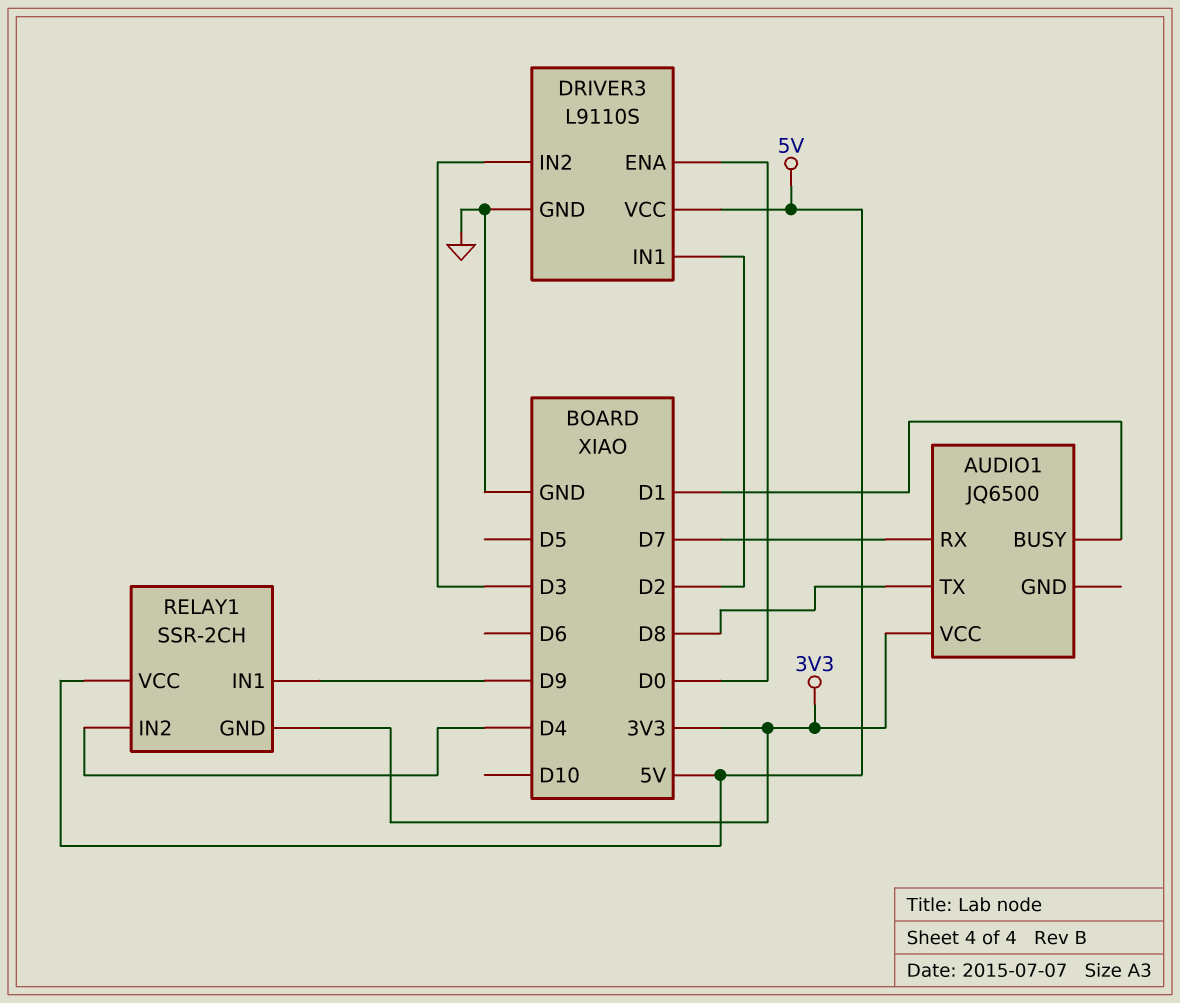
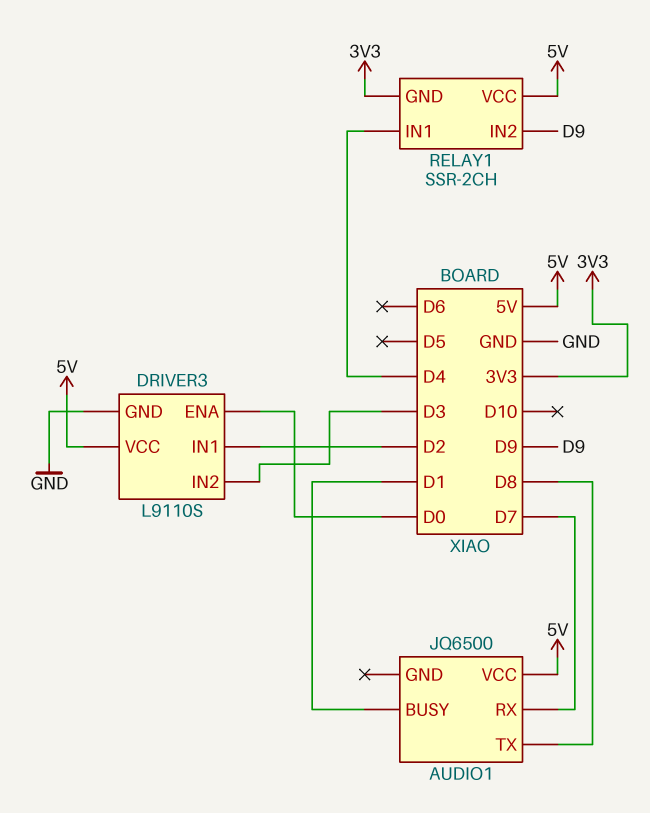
AUDIO1 pin VCC: 3V3 -> 5V
RELAY1 pin IN1: D9 -> D4
RELAY1 pin IN2: D4 -> D9

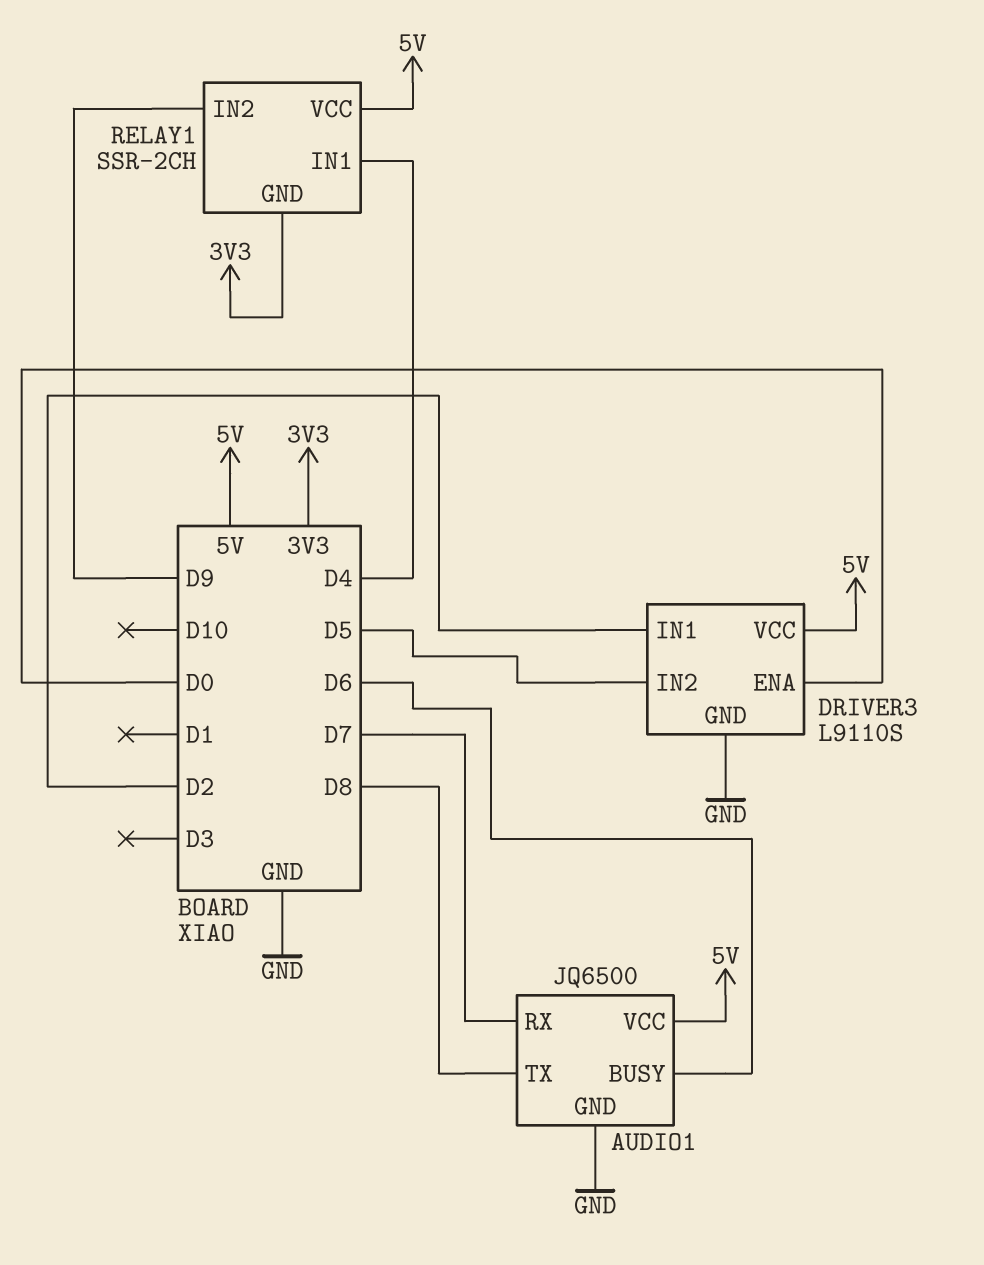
AUDIO1 pin BUSY: D1 -> D6
AUDIO1 pin GND: none -> GND
DRIVER3 pin IN2: D3 -> D5

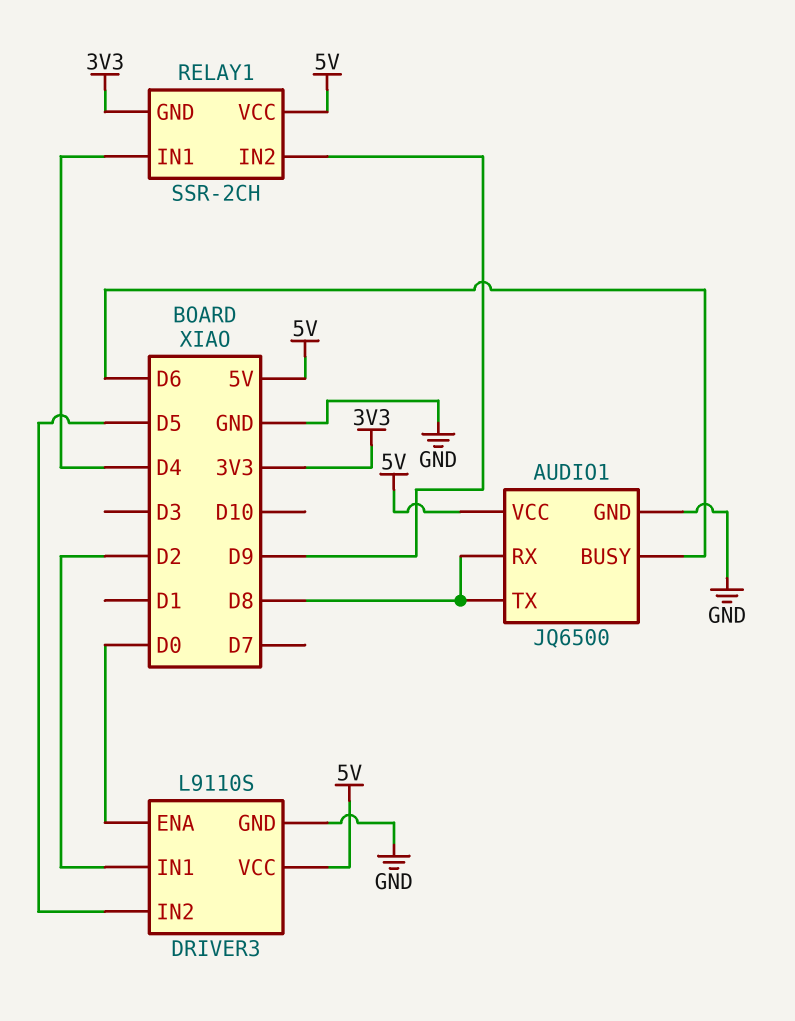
AUDIO1 pin RX: D7 -> D8

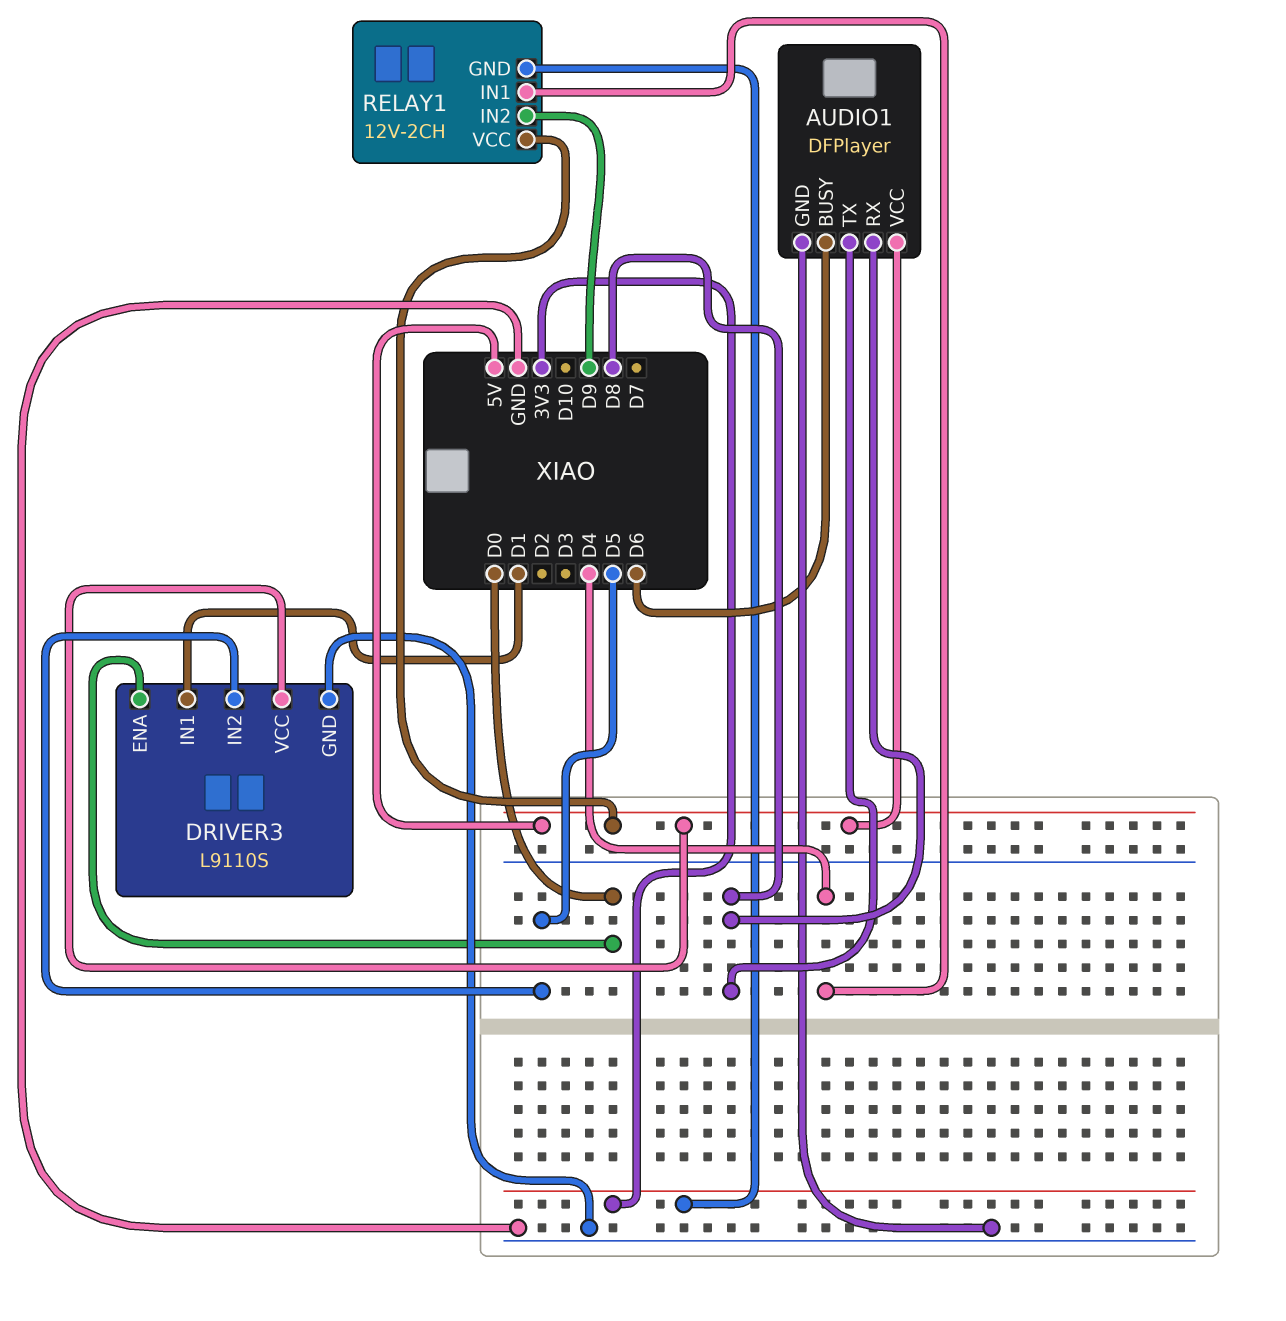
AUDIO1: JQ6500 -> DFPlayer
DRIVER3 pin IN1: D2 -> D1
RELAY1: SSR-2CH -> 12V-2CH

